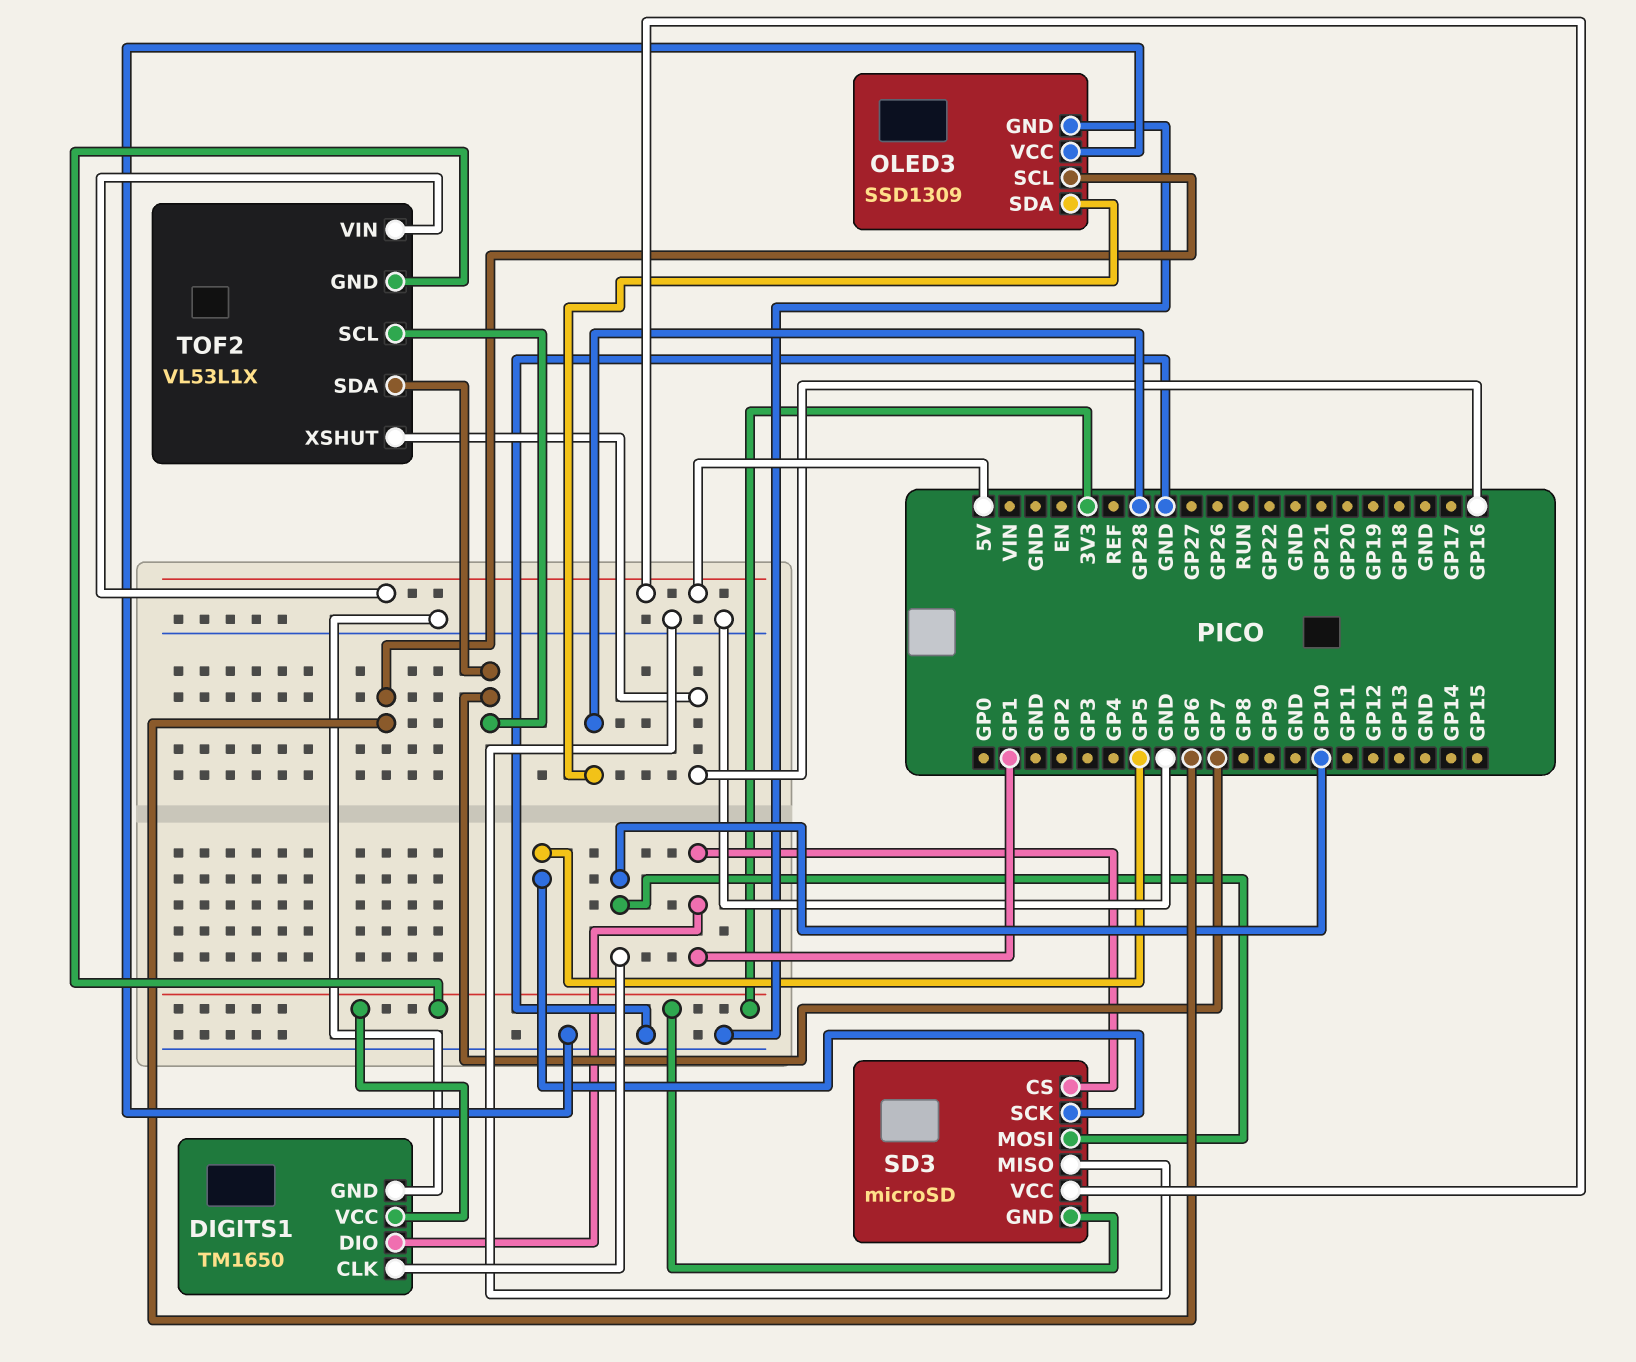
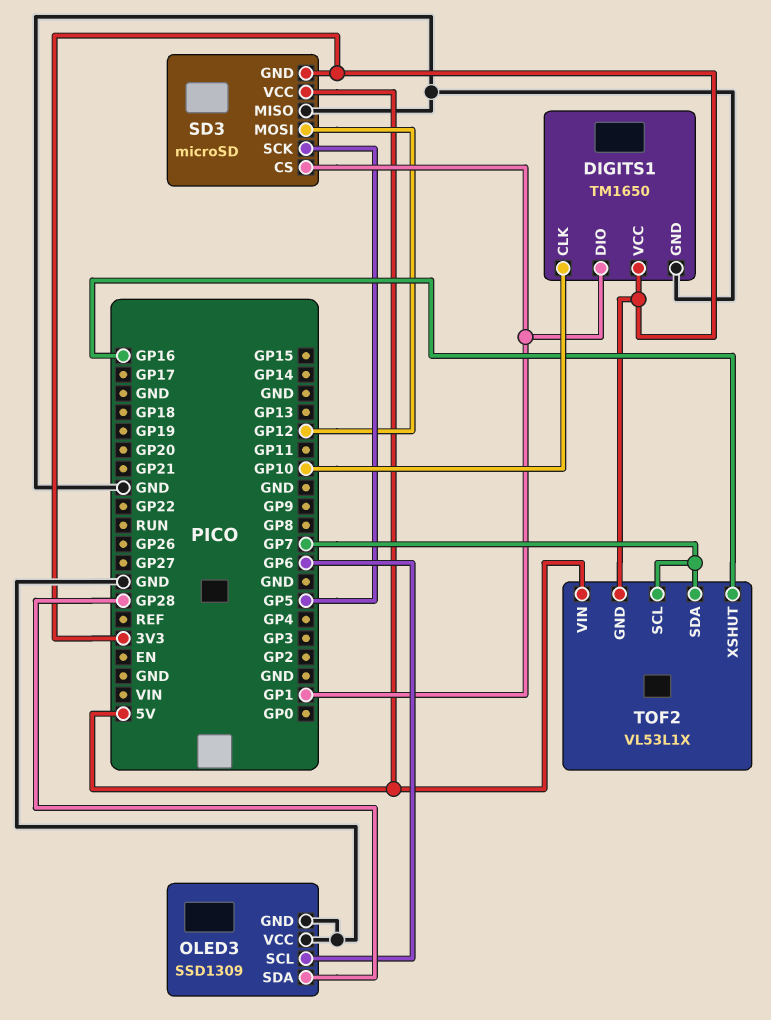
SD3 pin MOSI: GP10 -> GP12

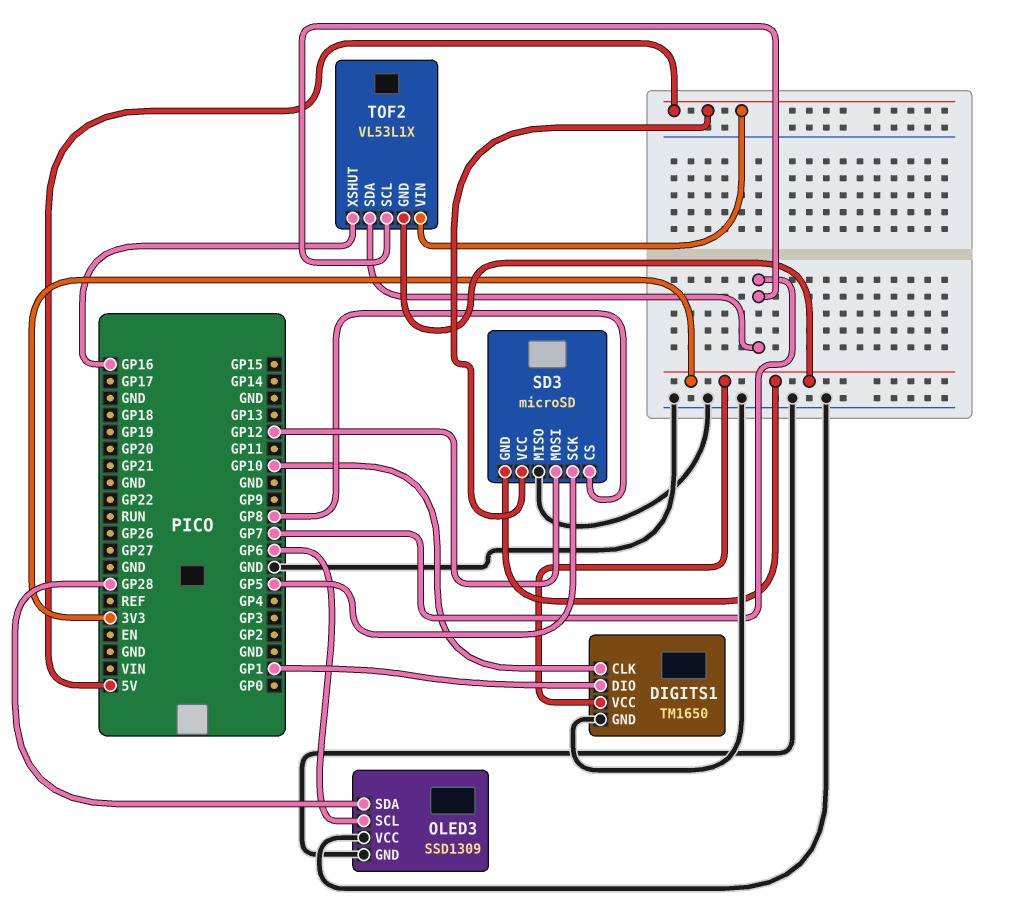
SD3 pin CS: GP1 -> GP8

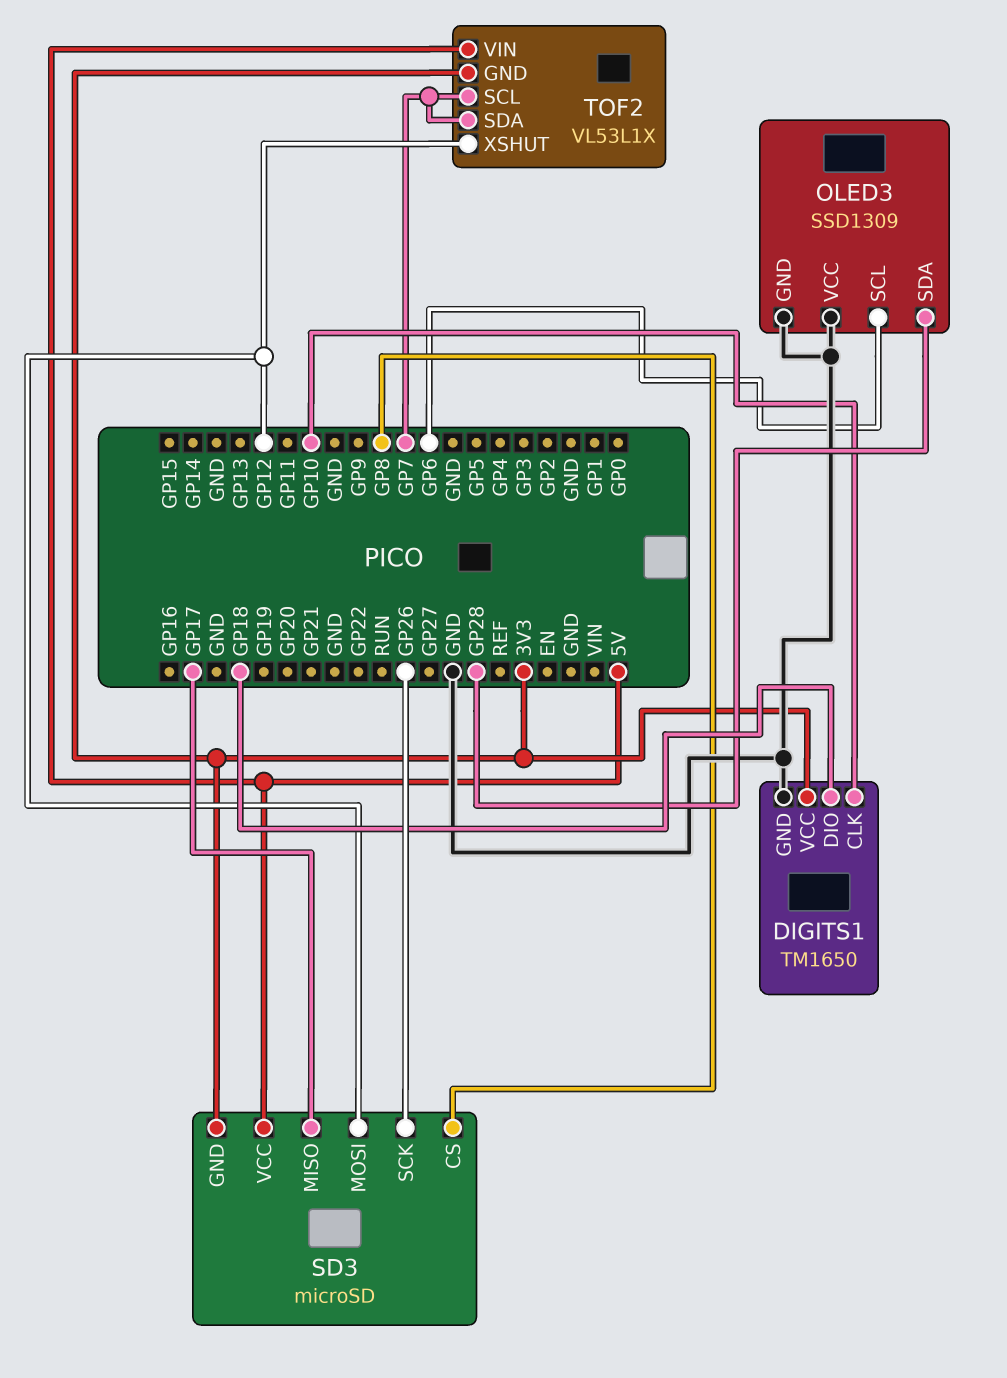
DIGITS1 pin DIO: GP1 -> GP18
SD3 pin MISO: GND -> GP17
SD3 pin SCK: GP5 -> GP26
TOF2 pin XSHUT: GP16 -> GP12

